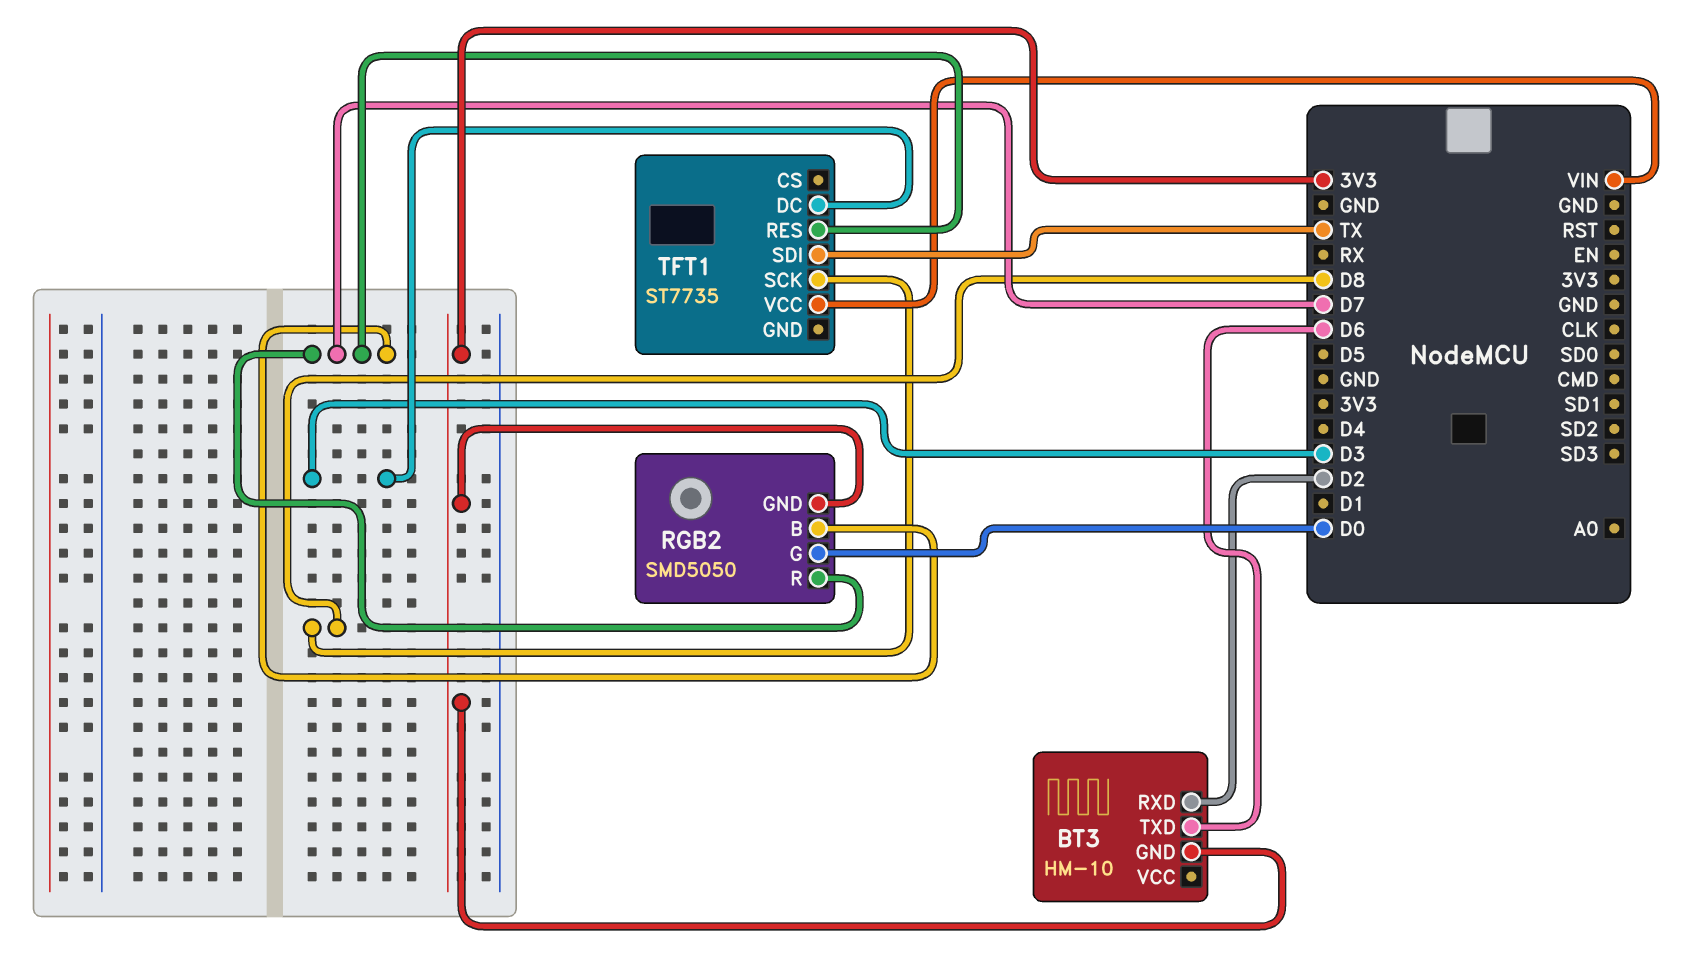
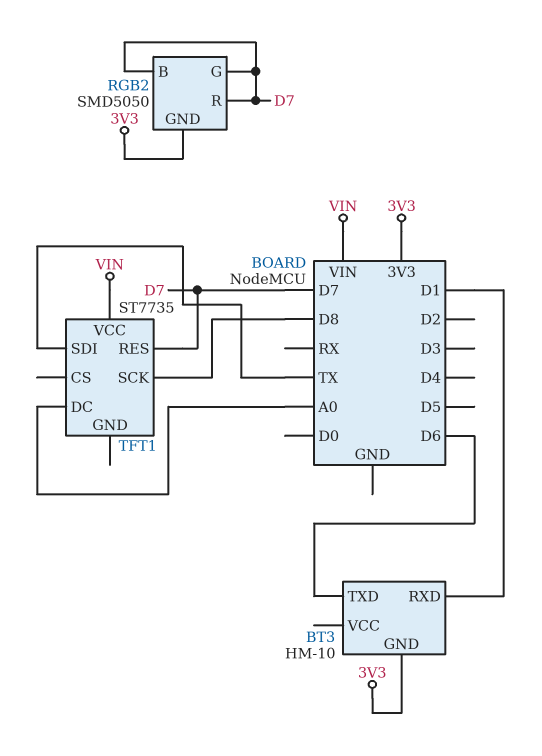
BT3 pin RXD: D2 -> D1
RGB2 pin G: D0 -> D7
TFT1 pin DC: D3 -> A0

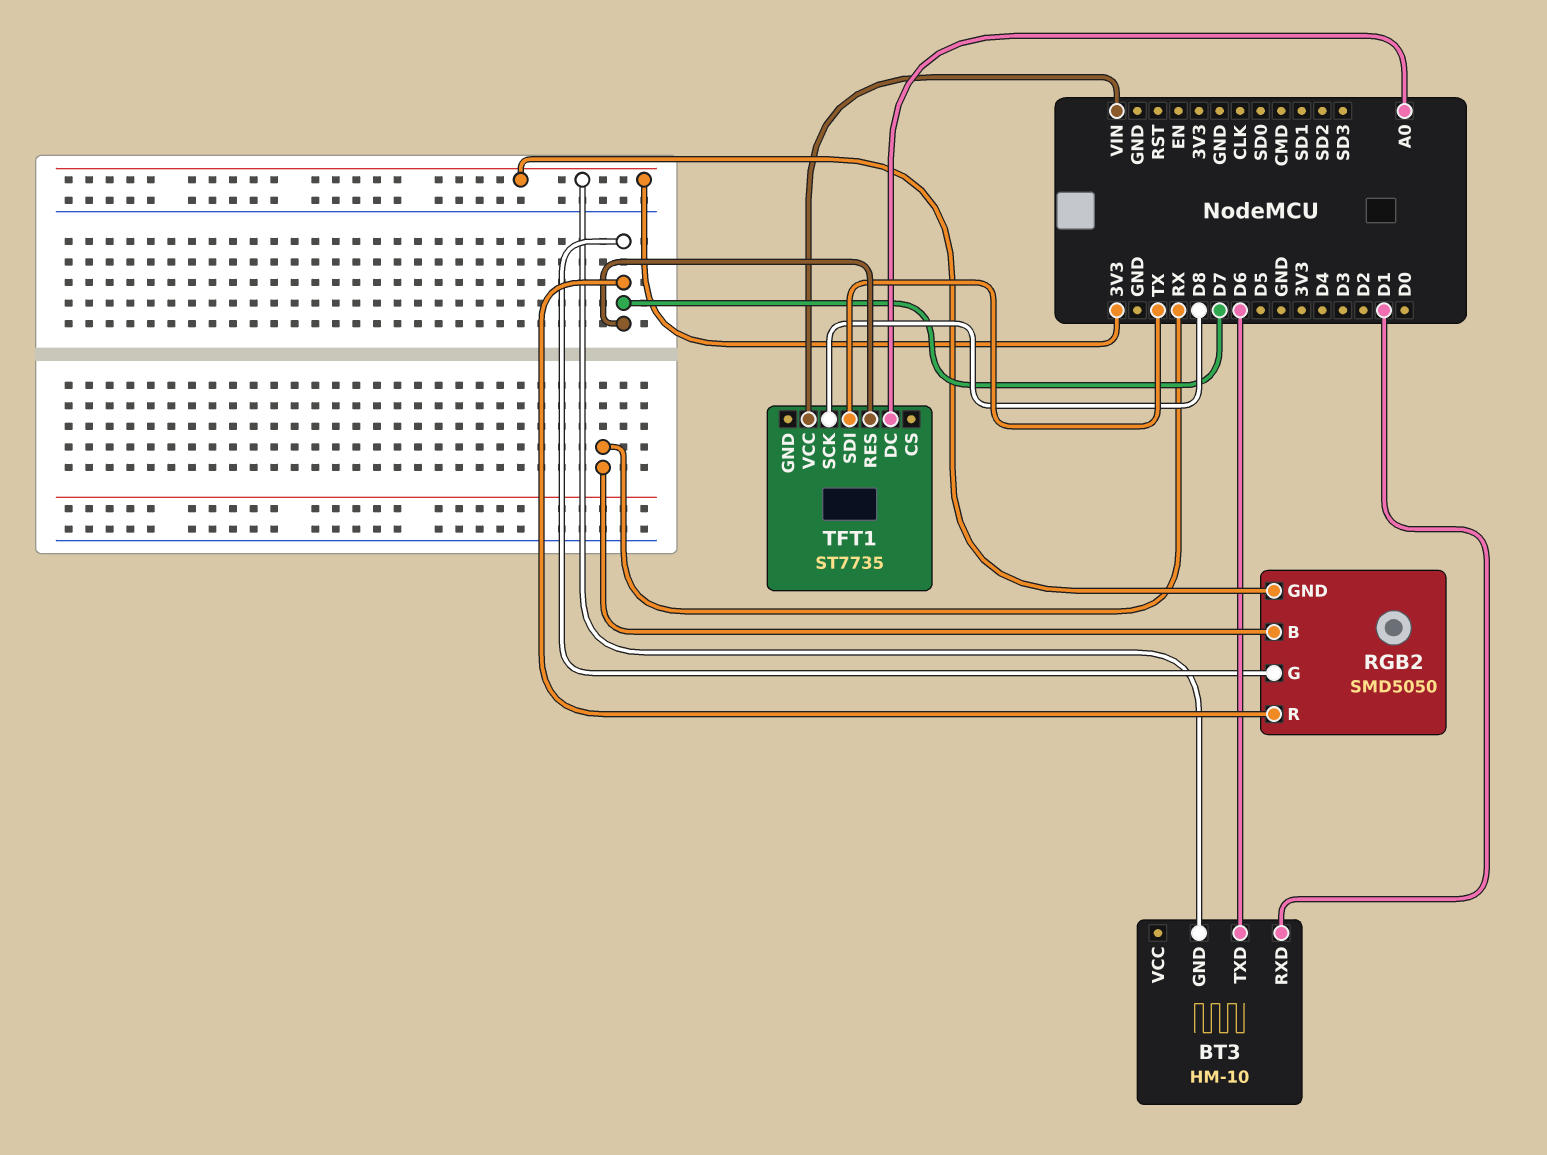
RGB2 pin B: D7 -> RX

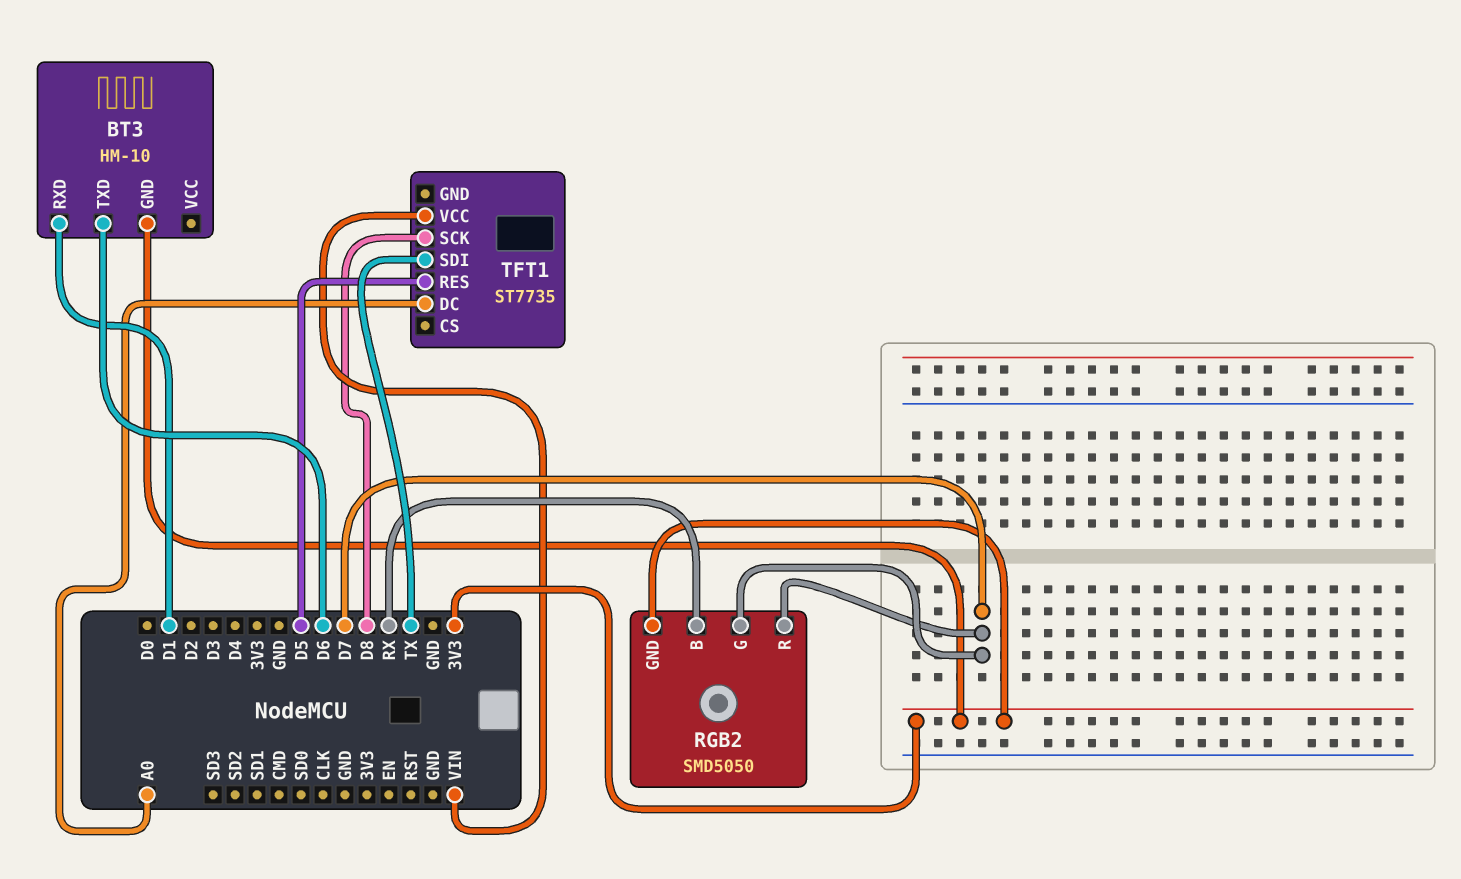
TFT1 pin RES: D7 -> D5

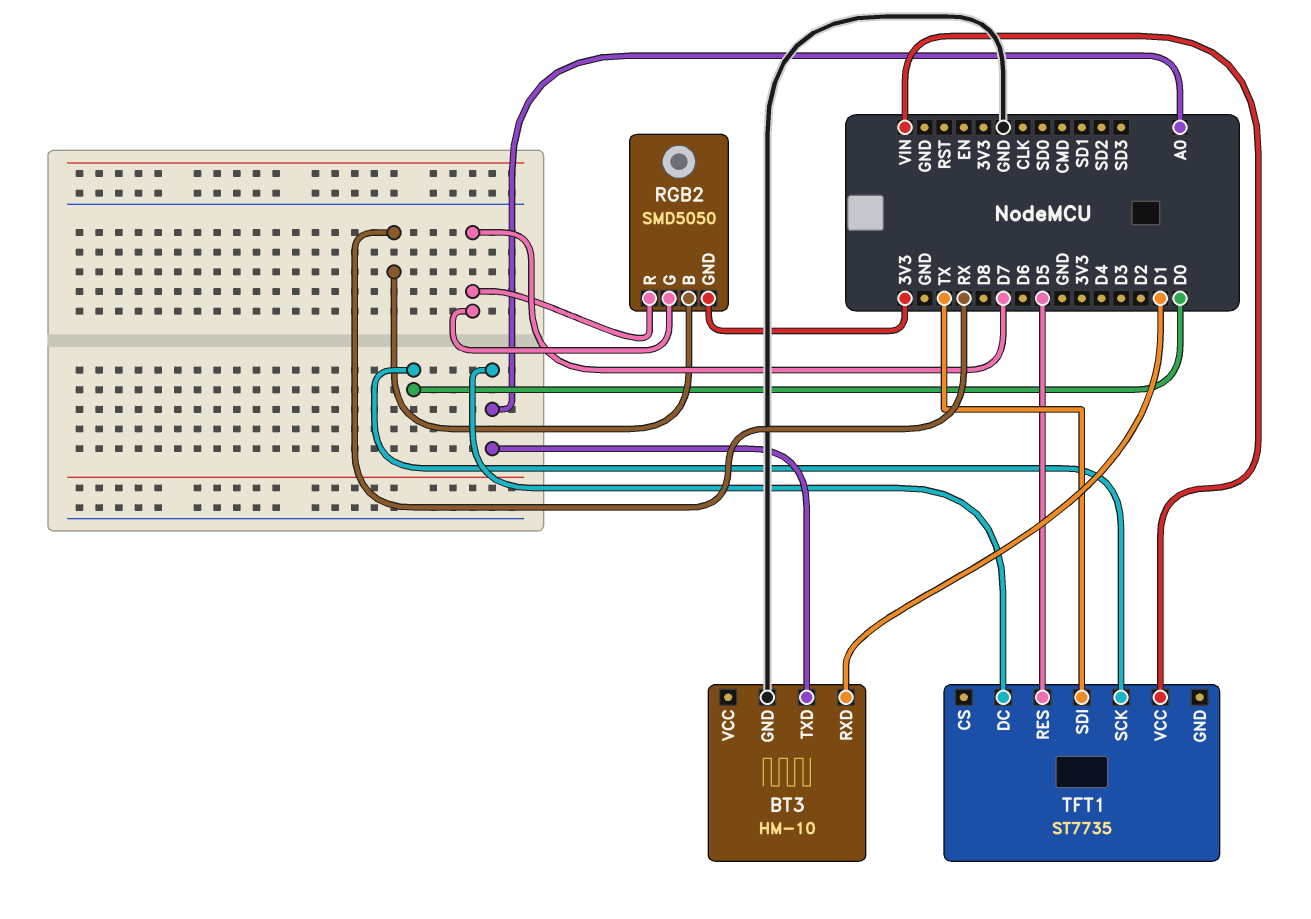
BT3 pin GND: 3V3 -> GND
BT3 pin TXD: D6 -> A0
TFT1 pin SCK: D8 -> D0

